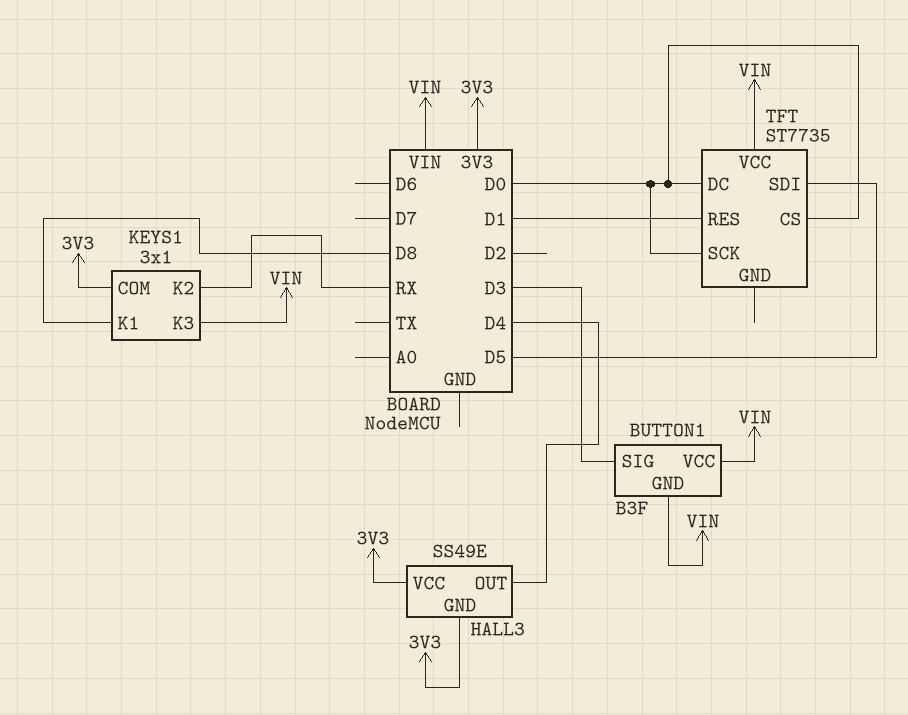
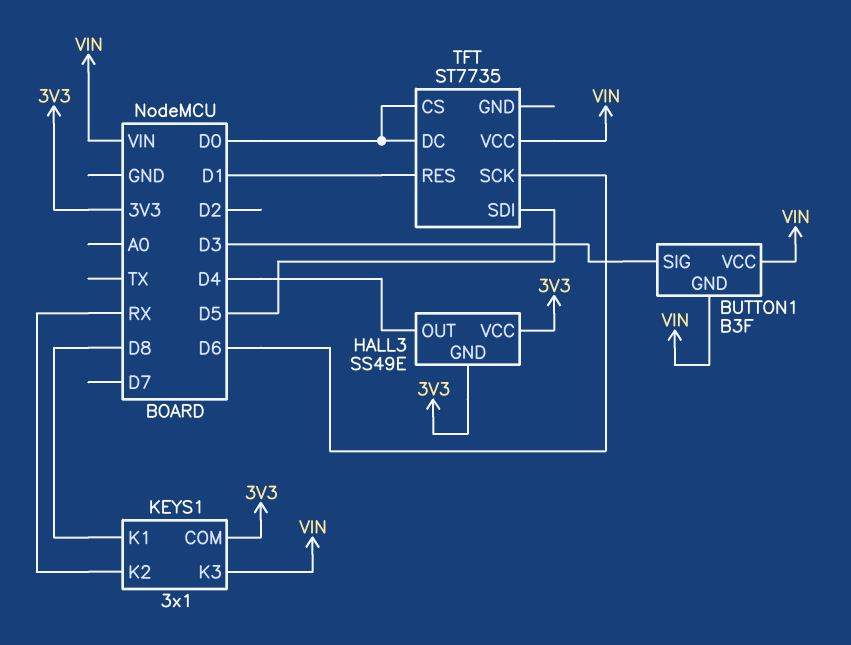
TFT pin SCK: D0 -> D6

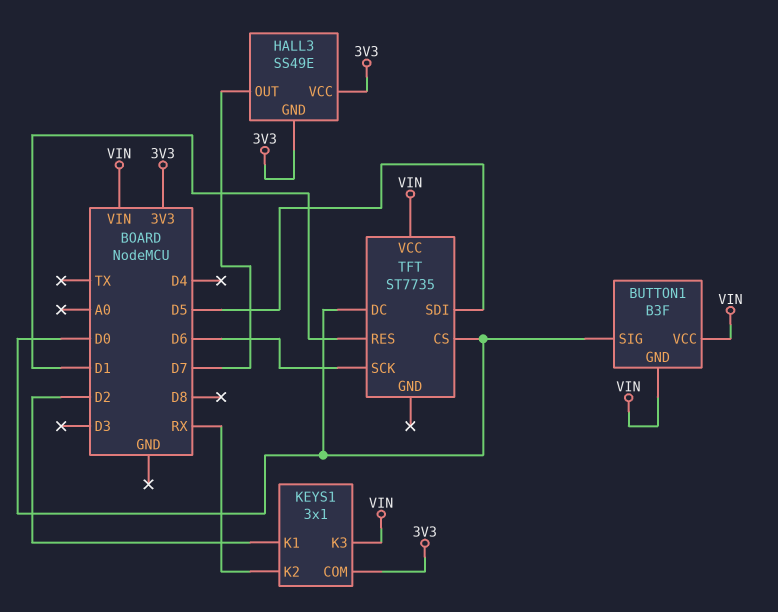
BUTTON1 pin SIG: D3 -> D0
HALL3 pin OUT: D4 -> D7
KEYS1 pin K1: D8 -> D2

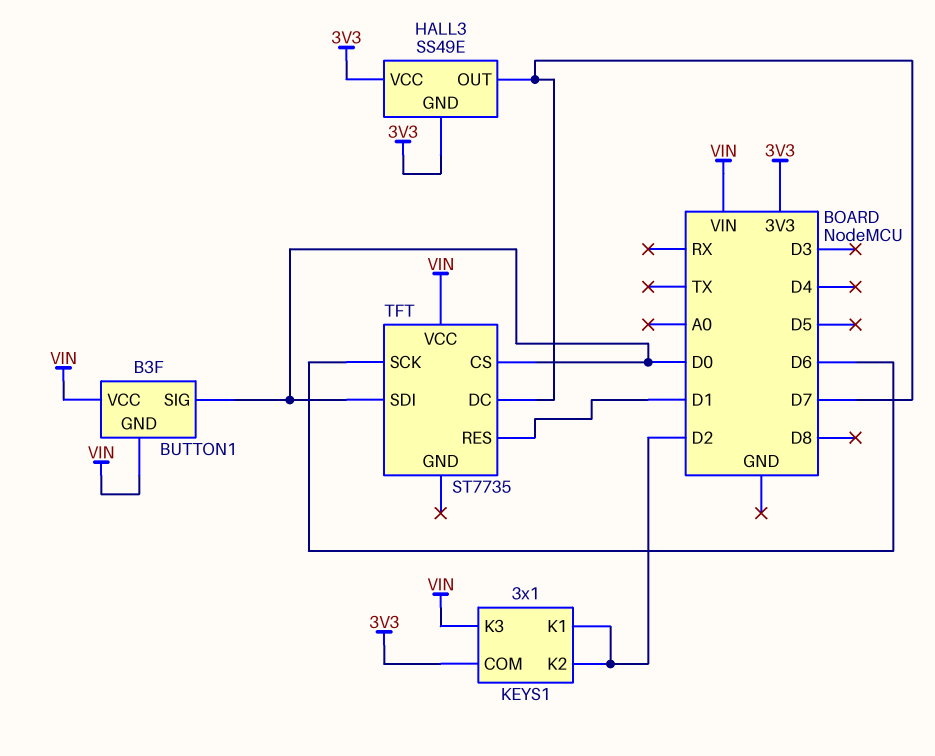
KEYS1 pin K2: RX -> D2
TFT pin DC: D0 -> D7
TFT pin SDI: D5 -> D0

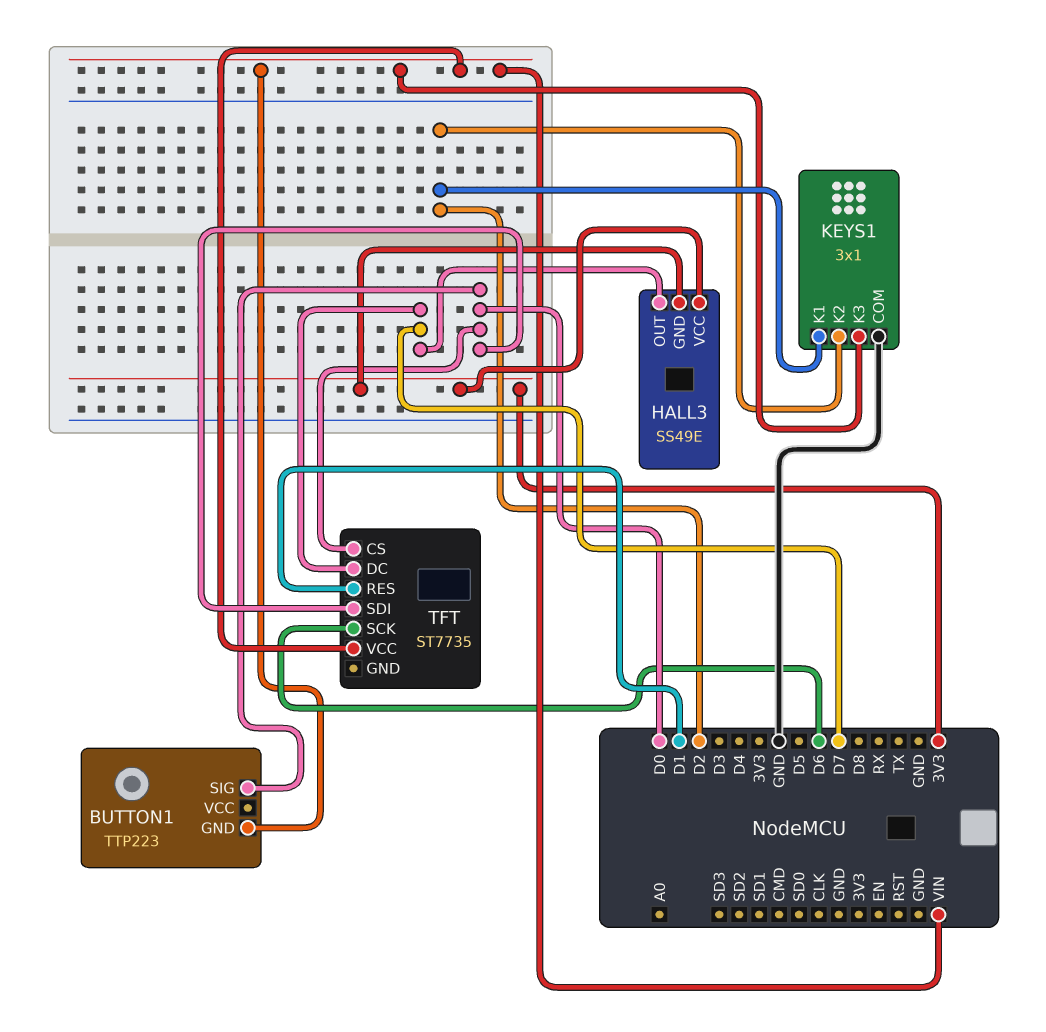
BUTTON1: B3F -> TTP223
BUTTON1 pin VCC: VIN -> none
KEYS1 pin COM: 3V3 -> GND

